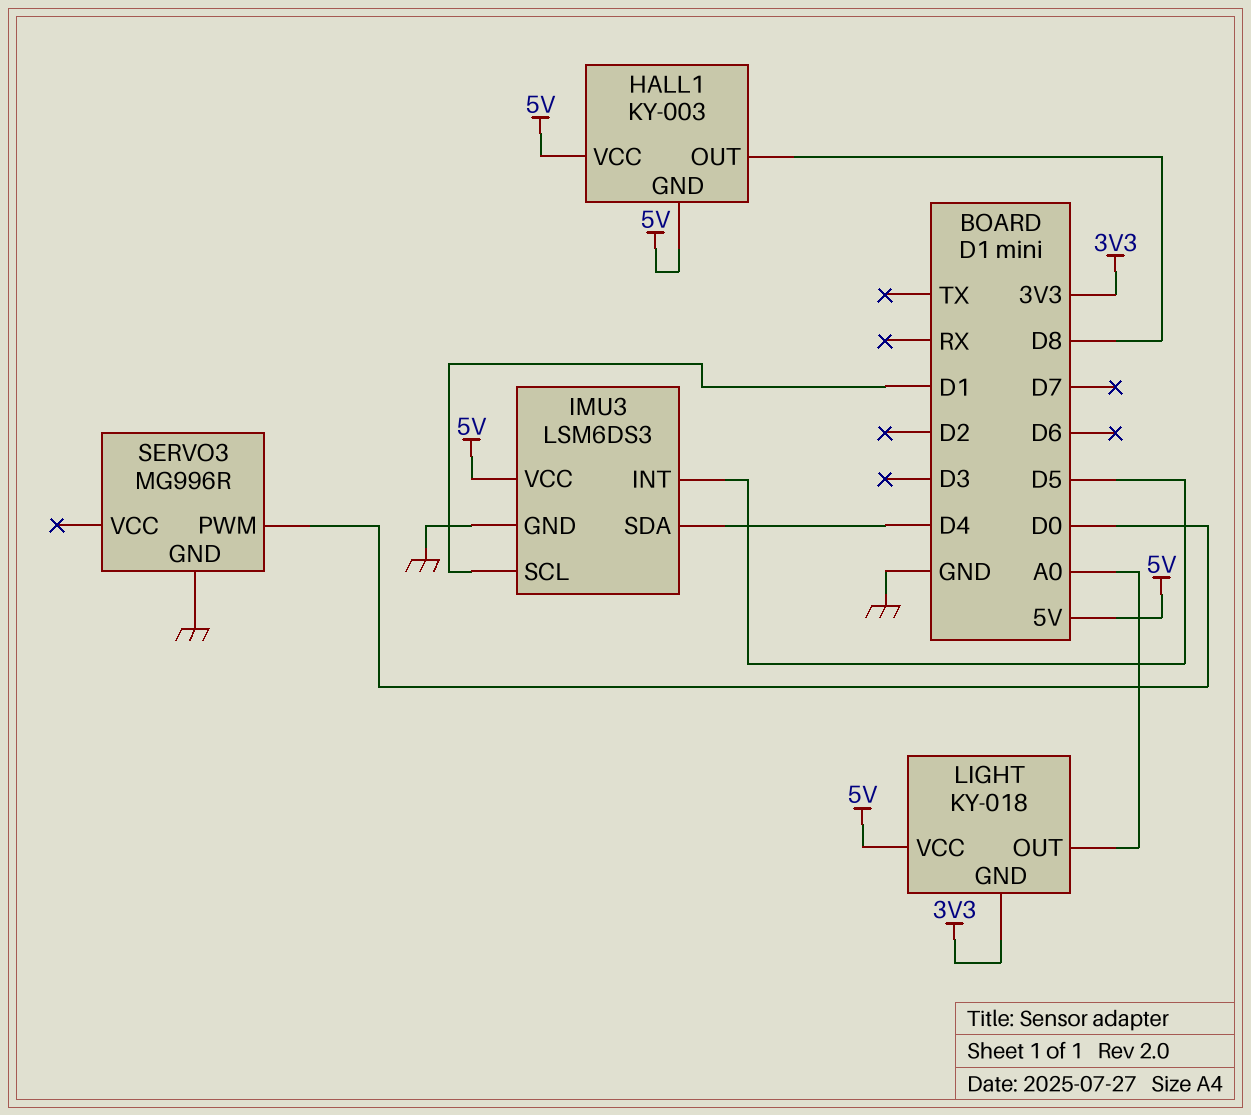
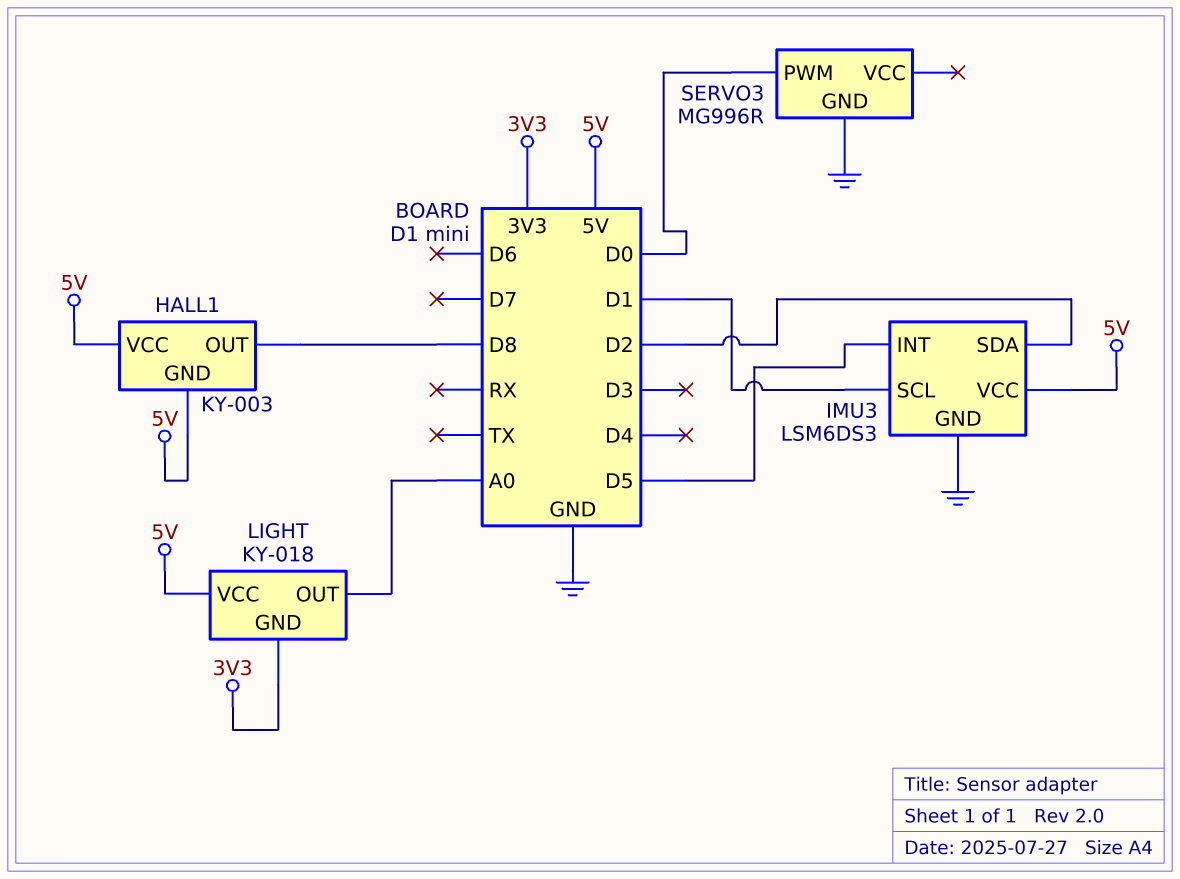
IMU3 pin SDA: D4 -> D2

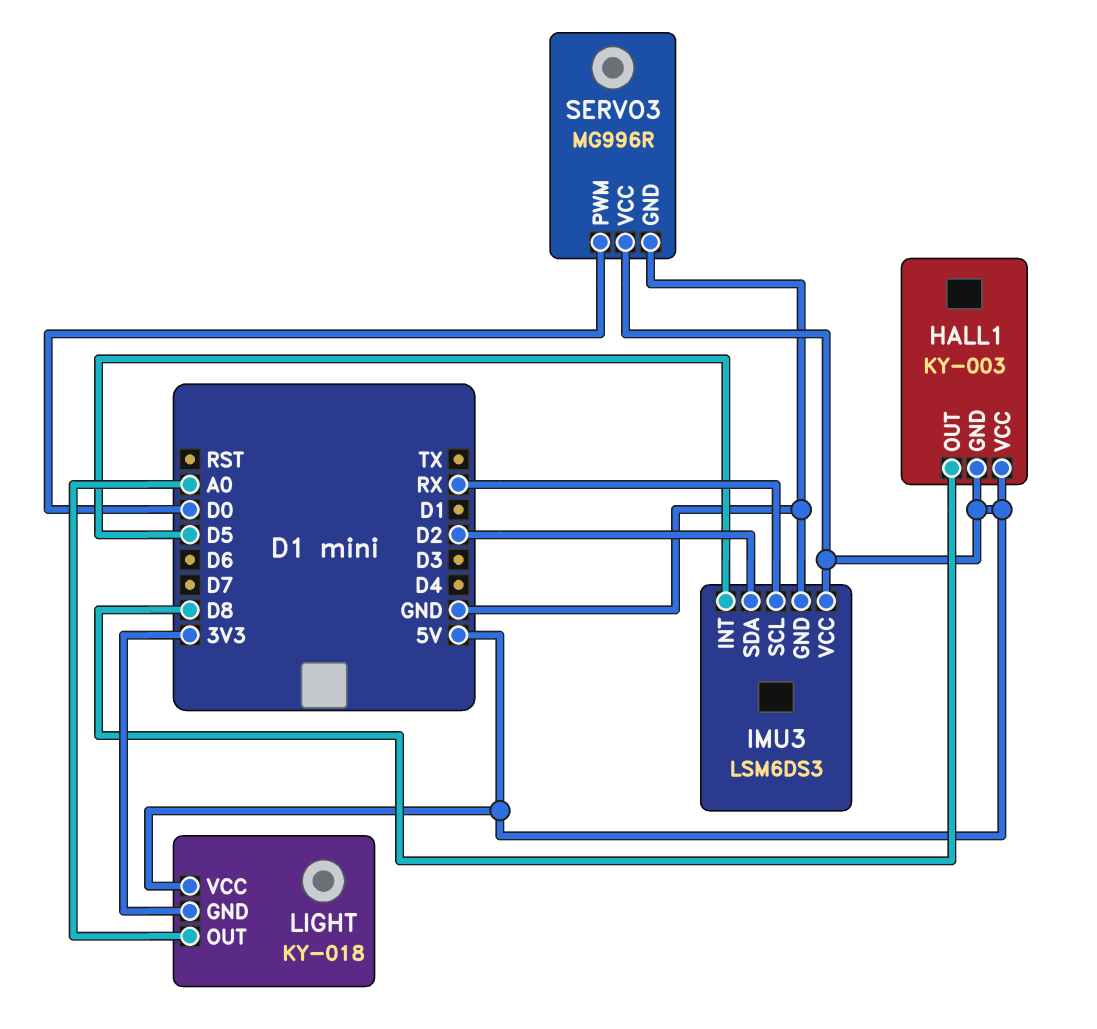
IMU3 pin SCL: D1 -> RX
SERVO3 pin VCC: none -> 5V

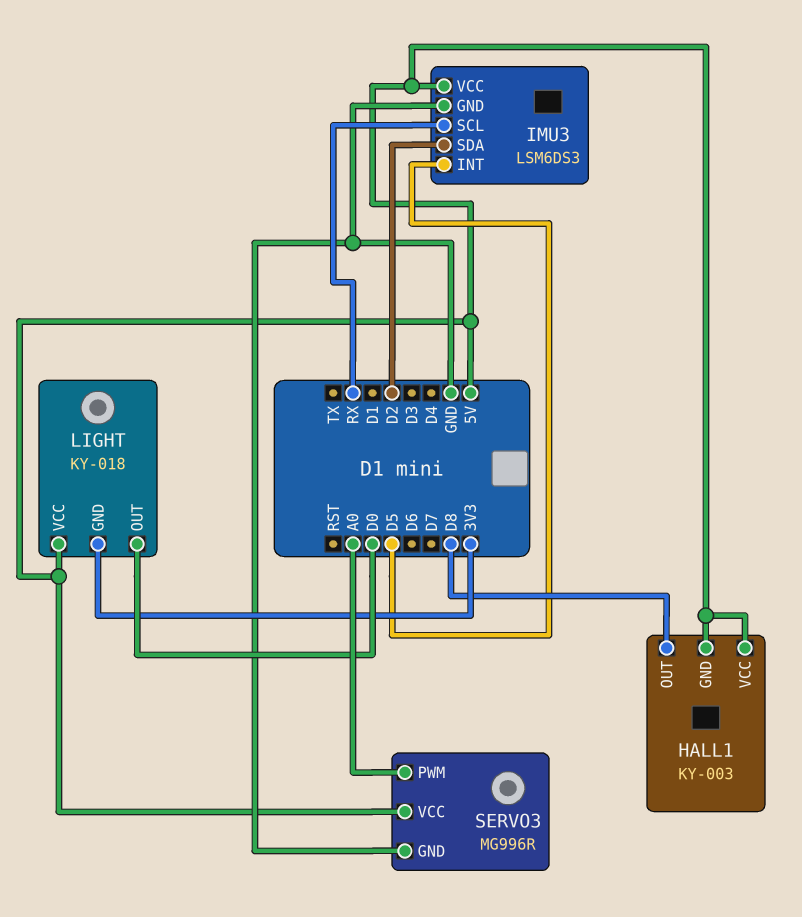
LIGHT pin OUT: A0 -> D0
SERVO3 pin PWM: D0 -> A0

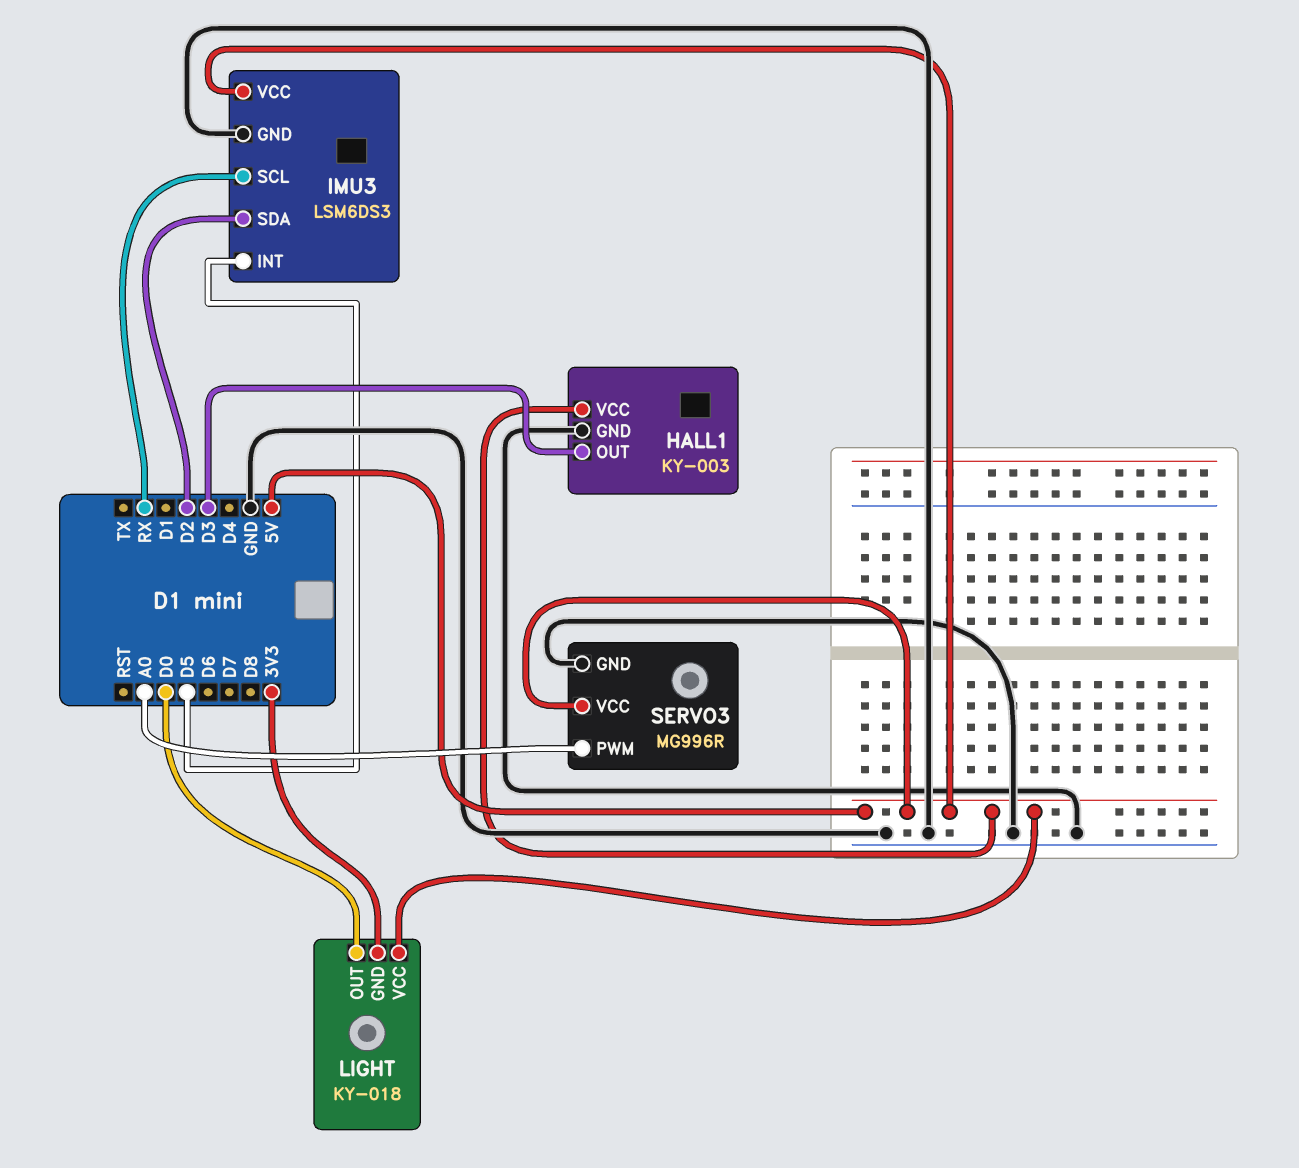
HALL1 pin GND: 5V -> GND
HALL1 pin OUT: D8 -> D3

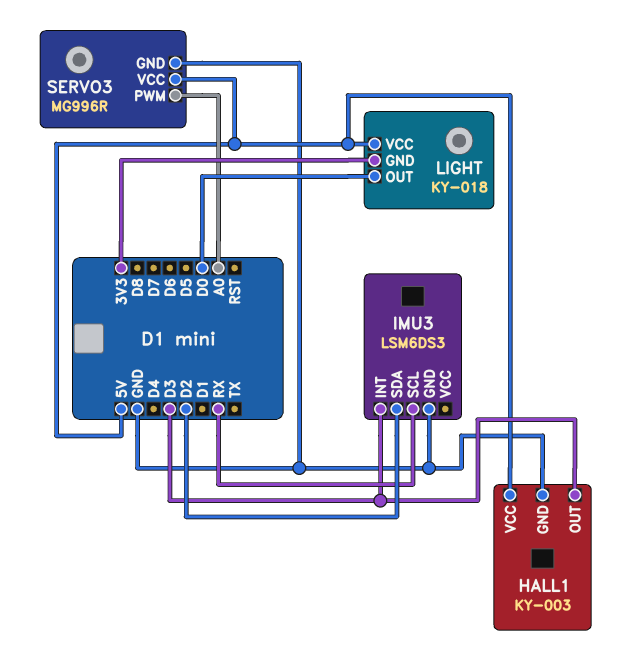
IMU3 pin INT: D5 -> D3
IMU3 pin VCC: 5V -> none

